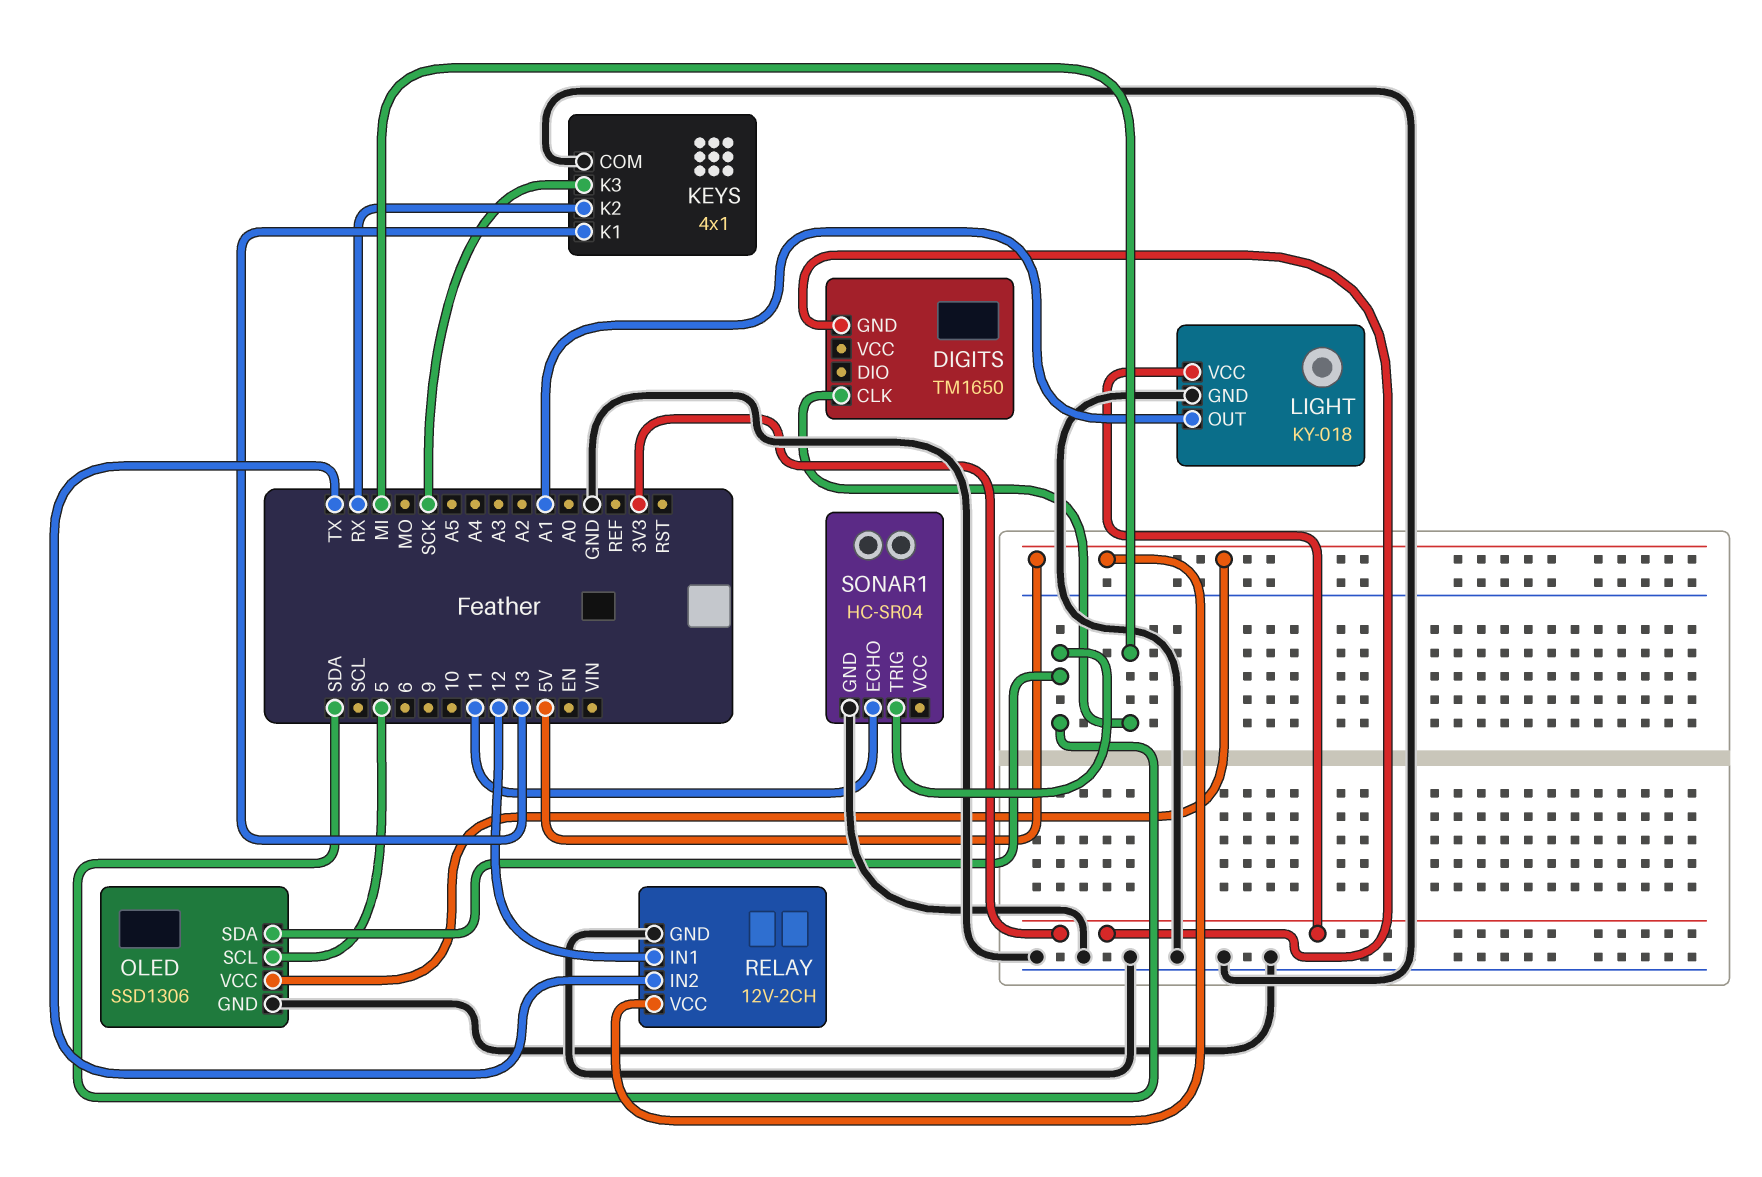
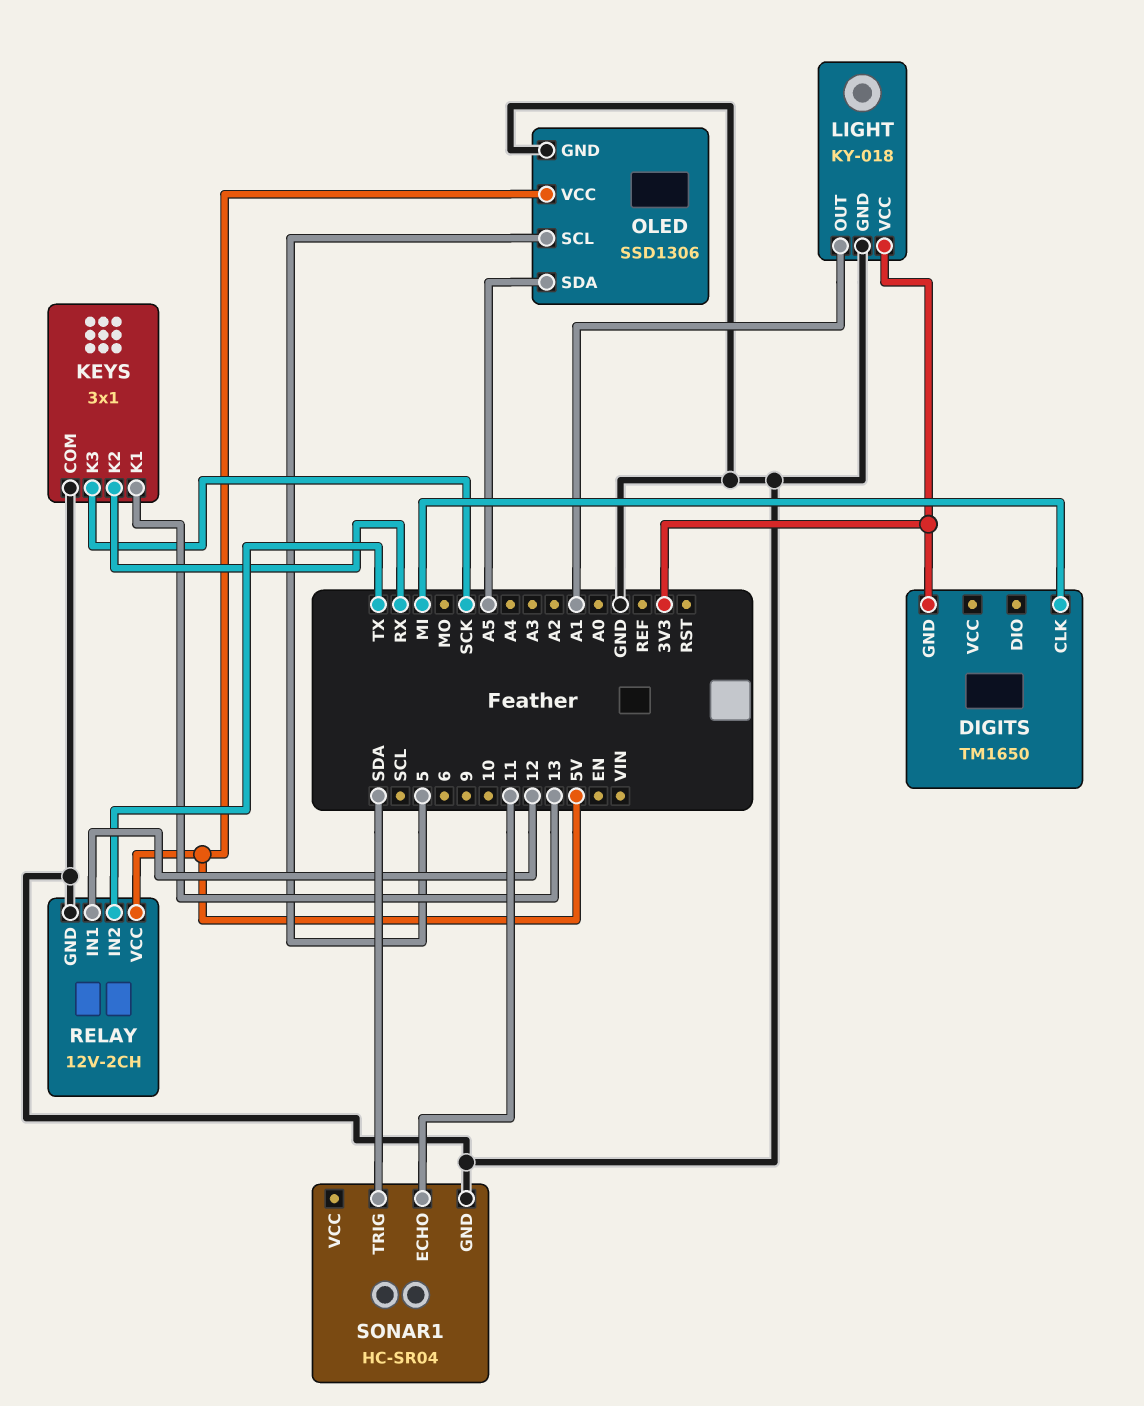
KEYS: 4x1 -> 3x1
OLED pin SDA: SDA -> A5

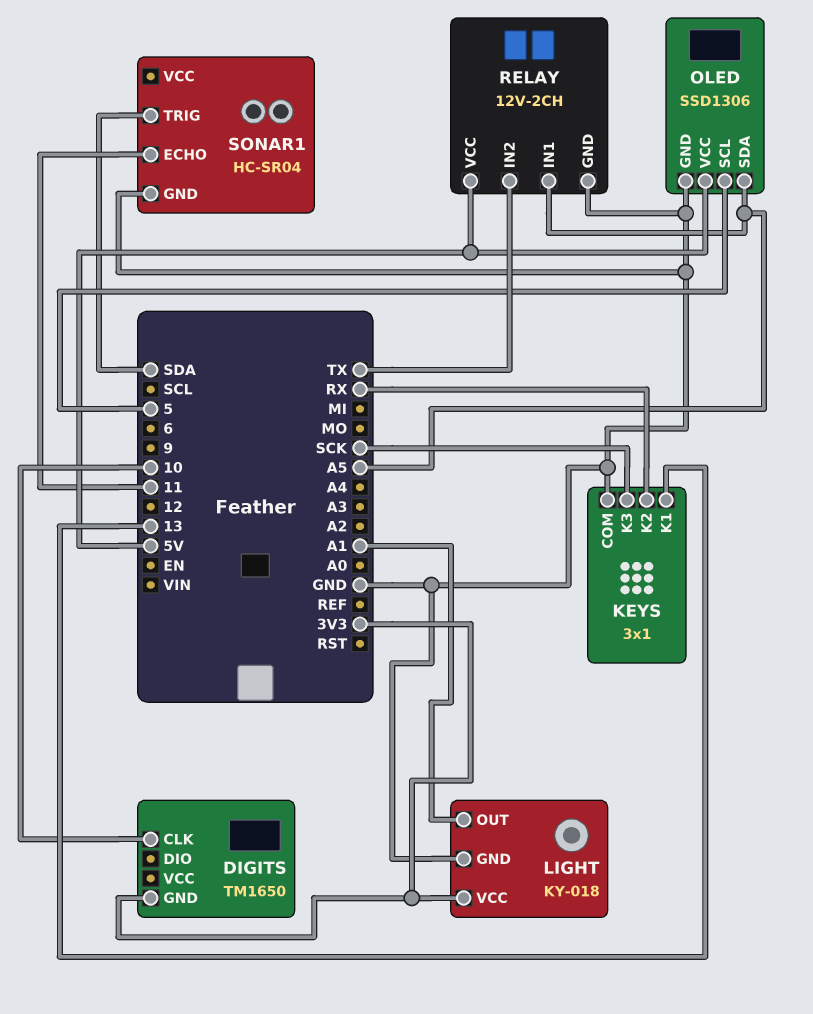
DIGITS pin CLK: MI -> 10
RELAY pin IN1: 12 -> A5

